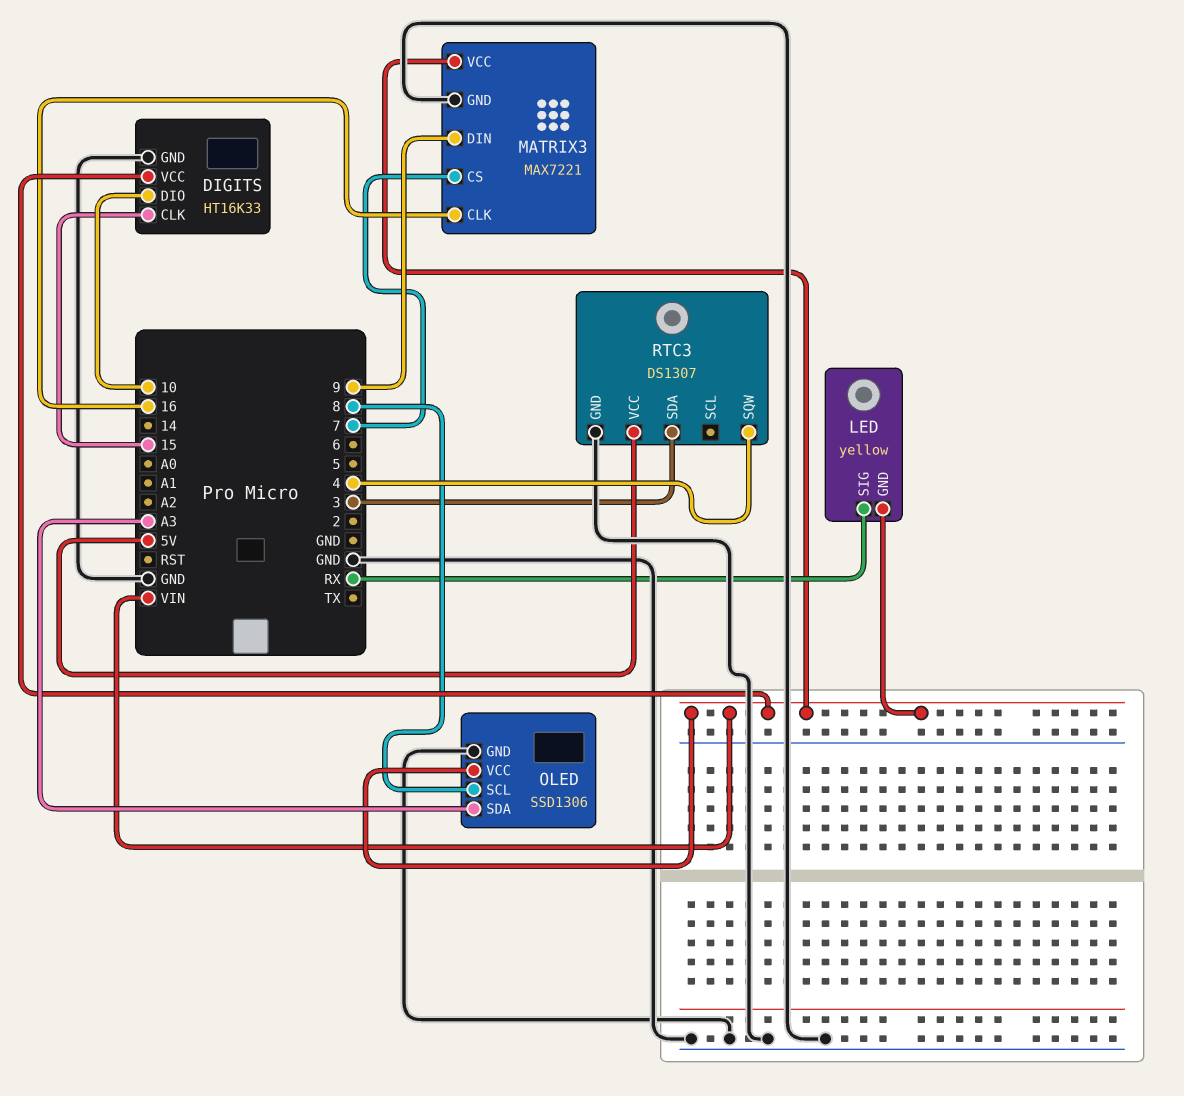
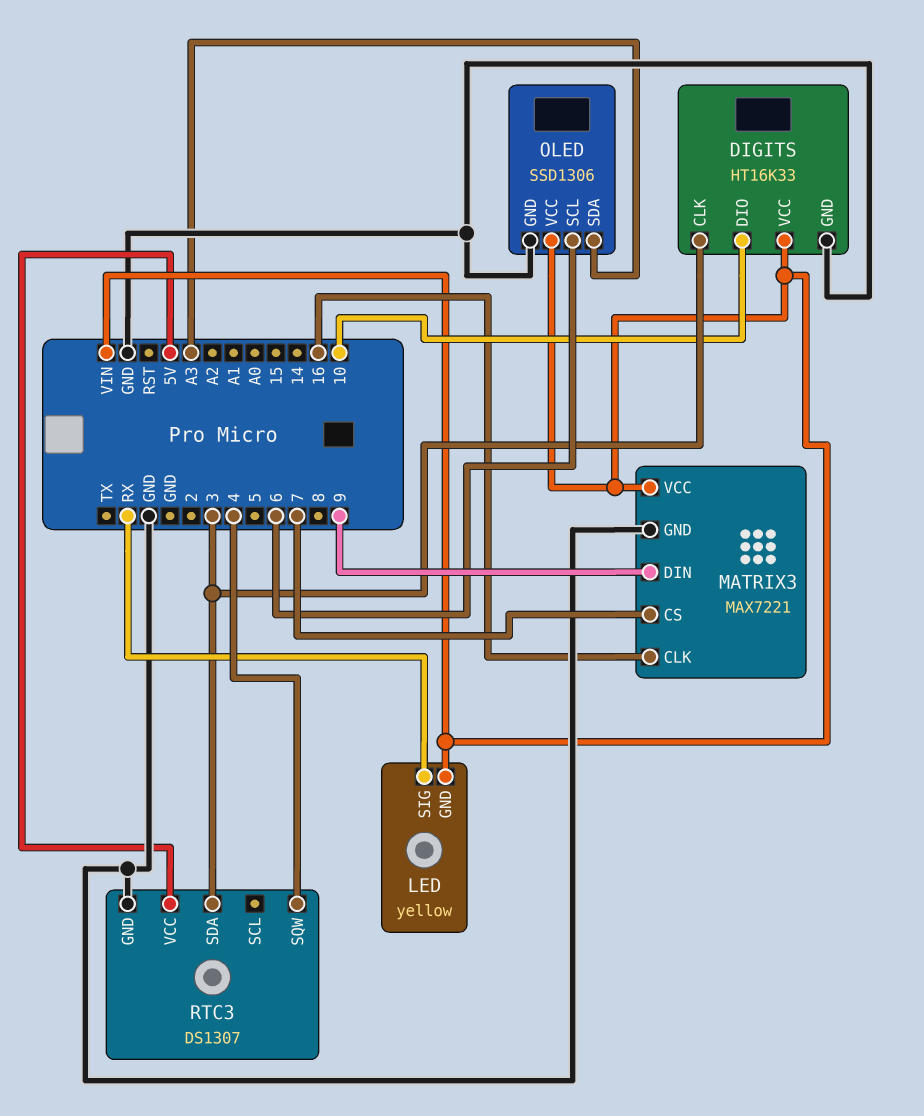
DIGITS pin CLK: 15 -> 3
OLED pin SCL: 8 -> 6

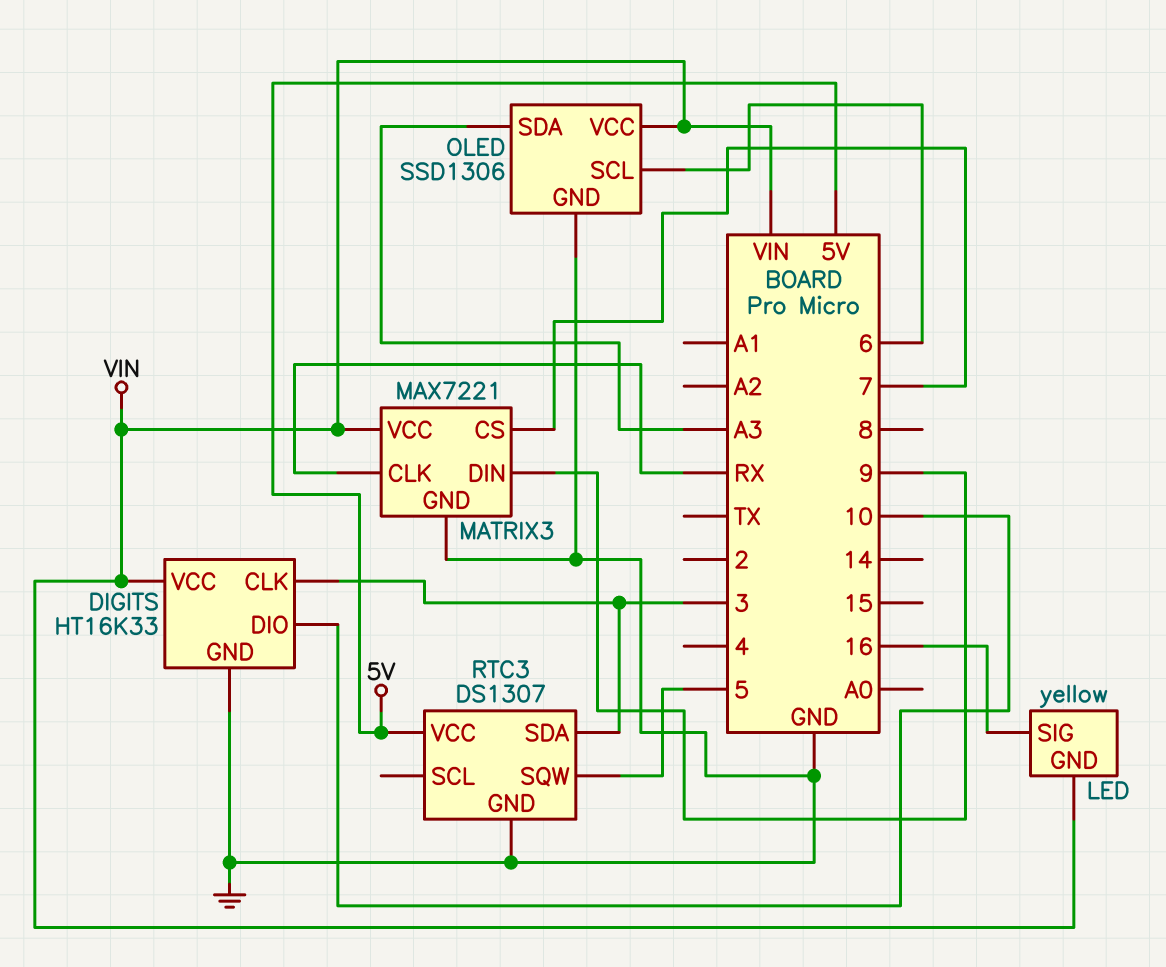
LED pin SIG: RX -> 16
MATRIX3 pin CLK: 16 -> RX
RTC3 pin SQW: 4 -> 5

